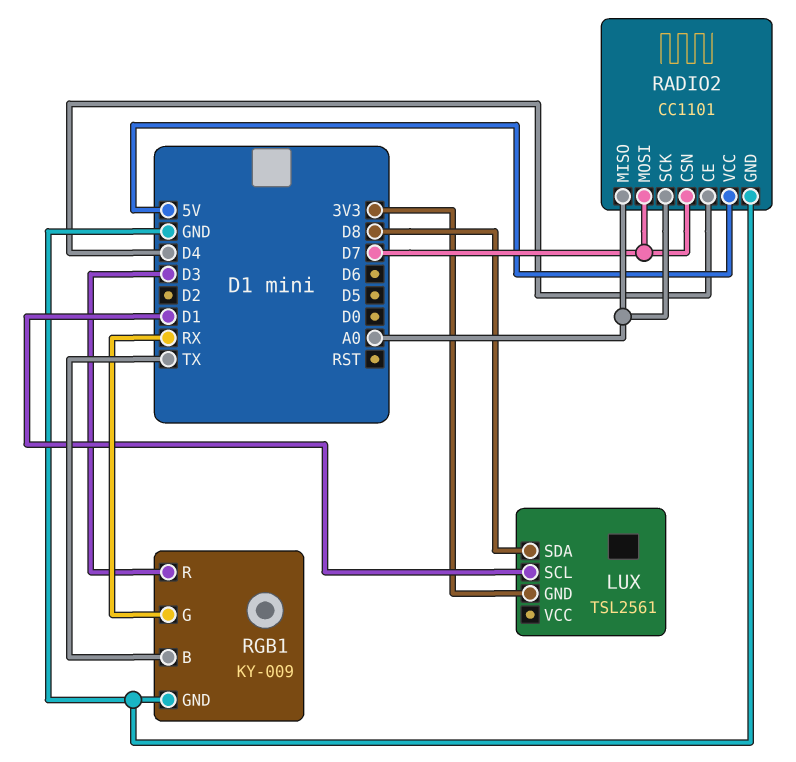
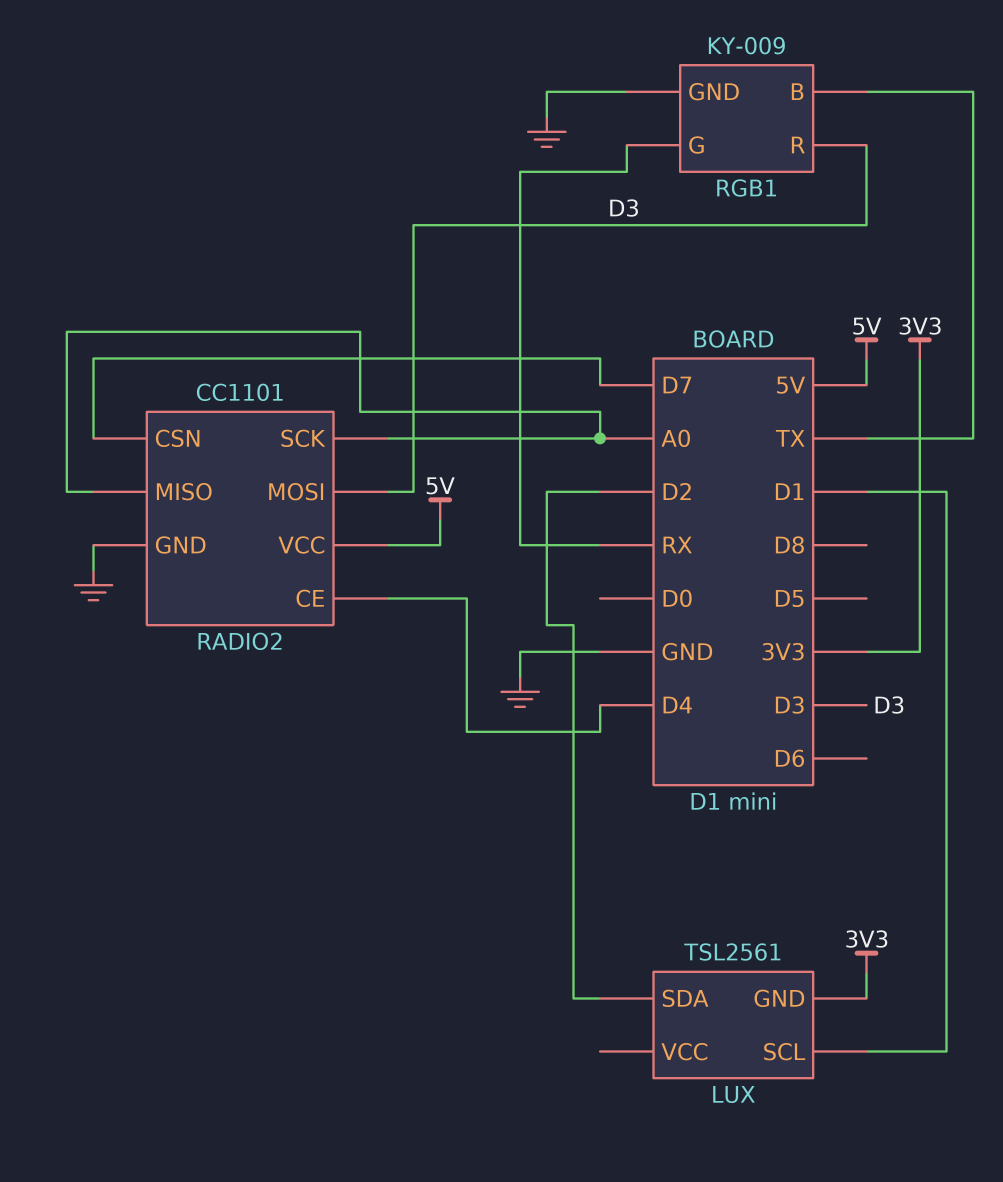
LUX pin SDA: D8 -> D2
RADIO2 pin MOSI: D7 -> D3

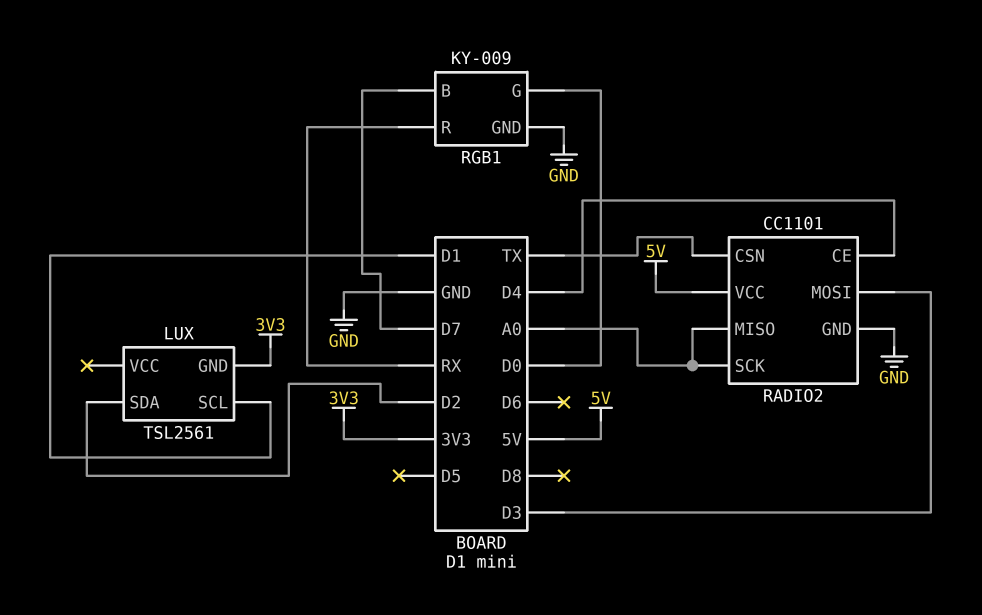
RADIO2 pin CSN: D7 -> TX
RGB1 pin B: TX -> D7
RGB1 pin G: RX -> D0
RGB1 pin R: D3 -> RX

